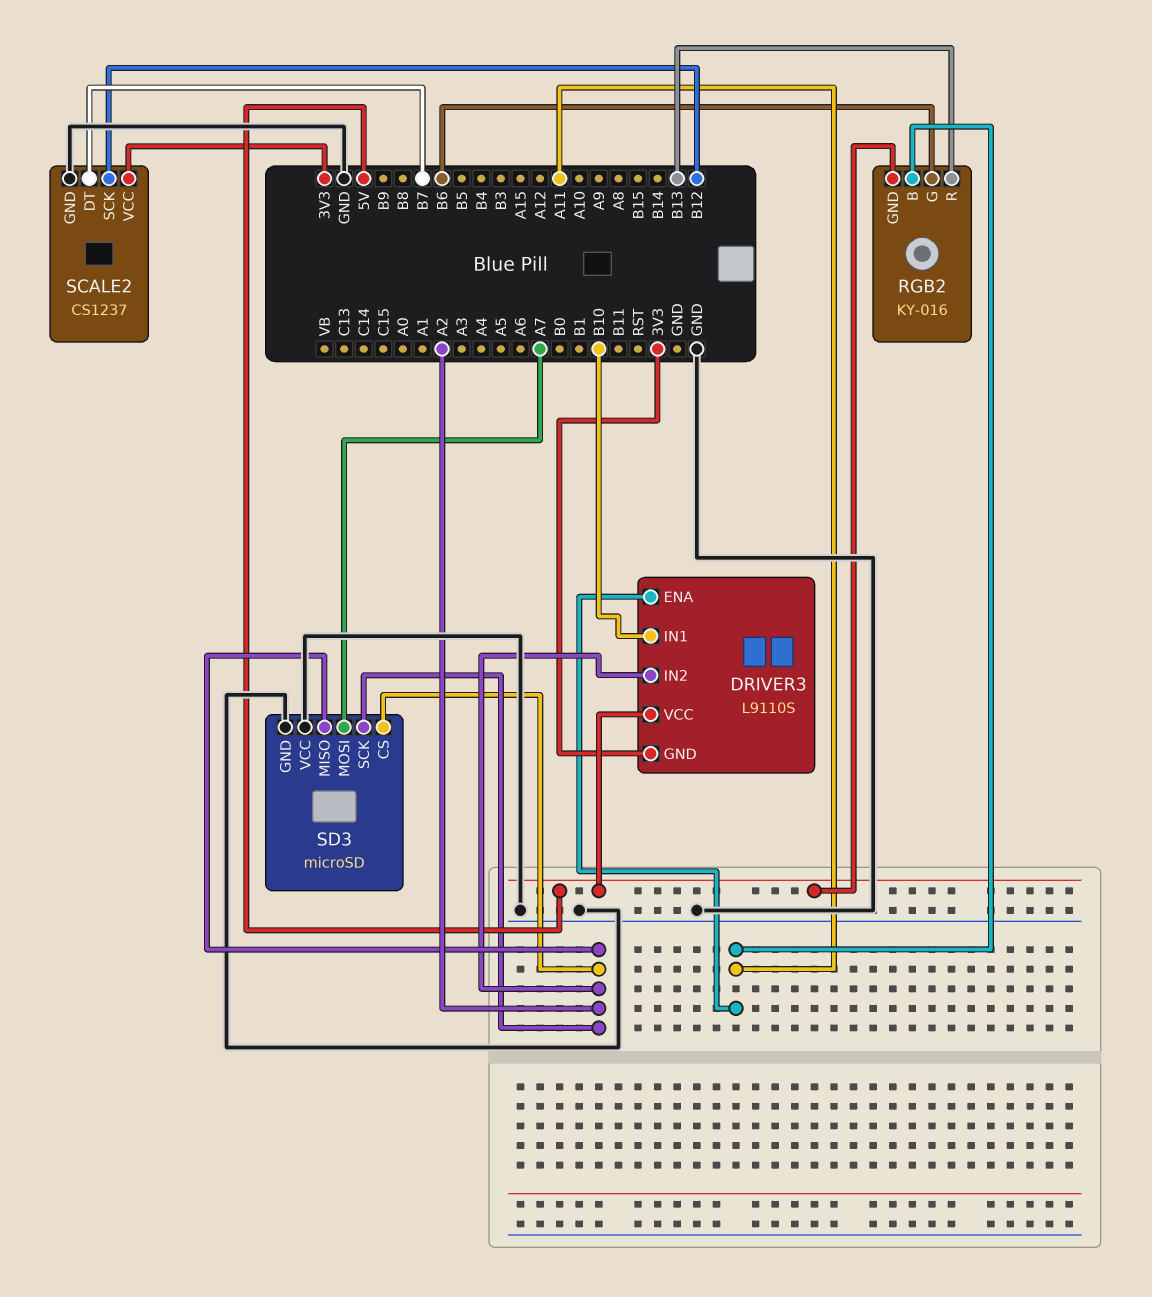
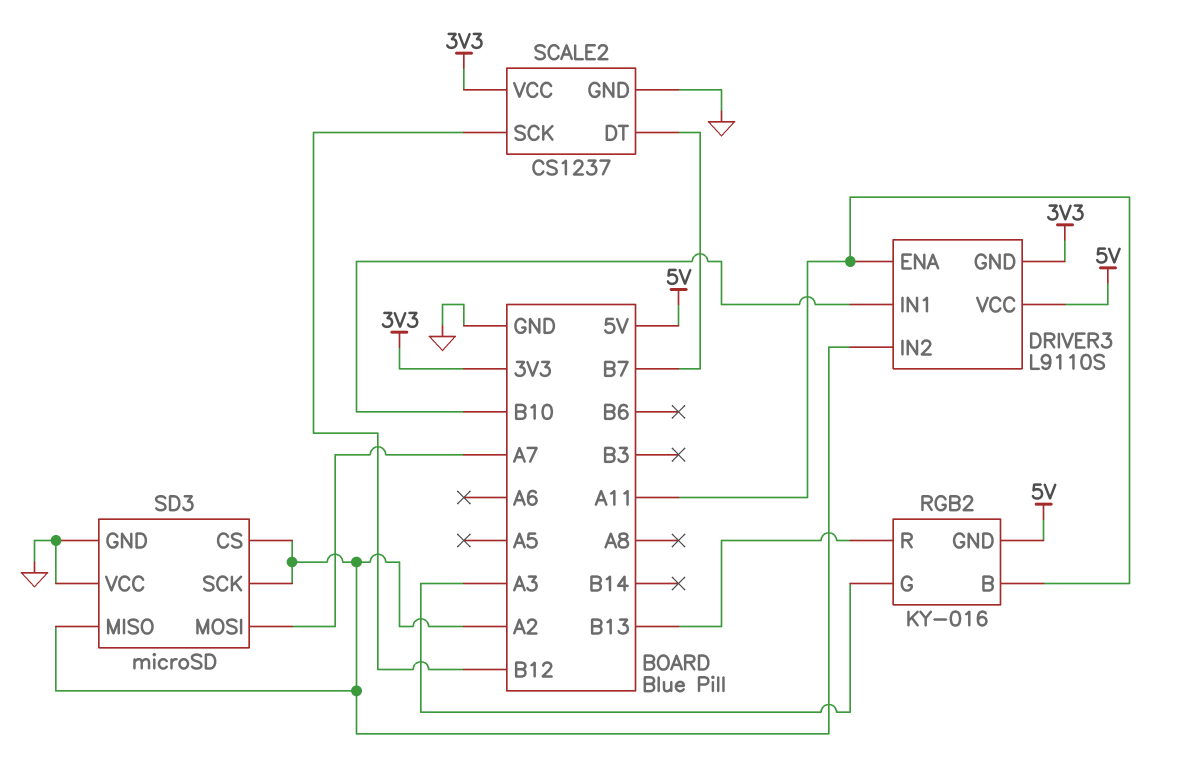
RGB2 pin G: B6 -> A3

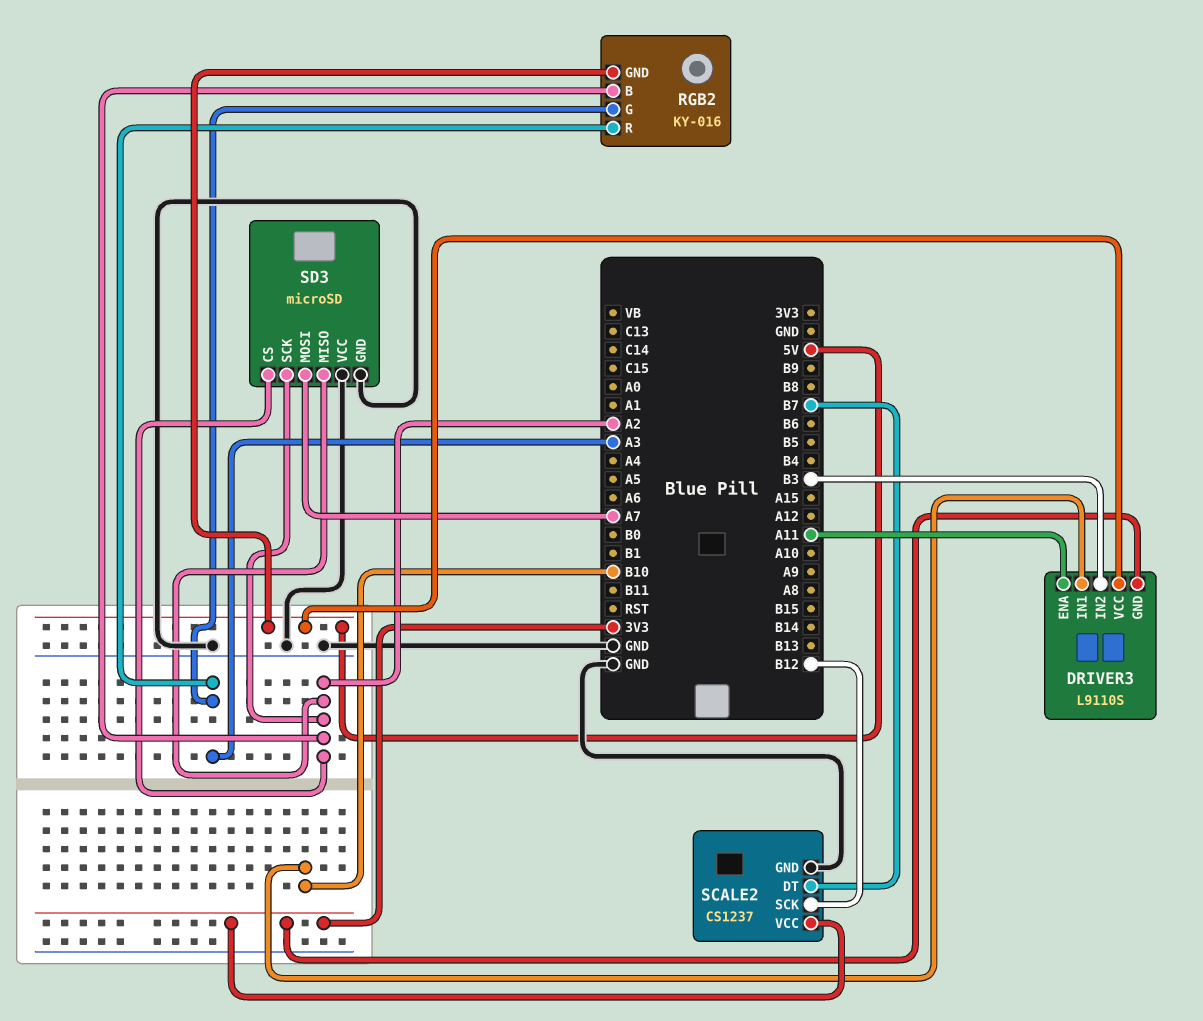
DRIVER3 pin IN2: A2 -> B3
RGB2 pin B: A11 -> A2
RGB2 pin R: B13 -> A3

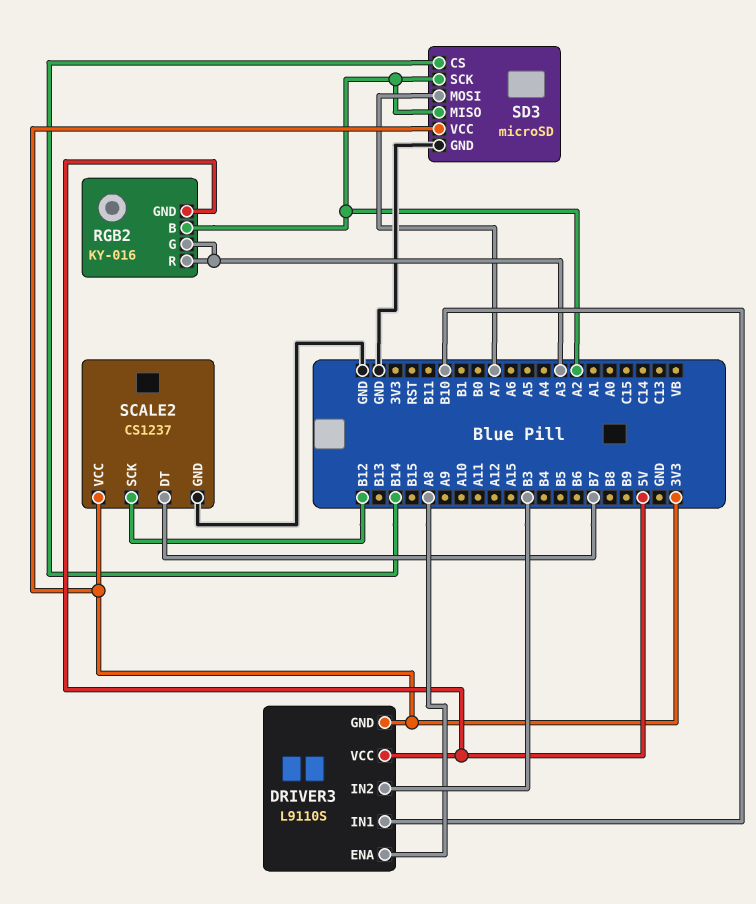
DRIVER3 pin ENA: A11 -> A8
SD3 pin CS: A2 -> B14
SD3 pin VCC: GND -> 3V3

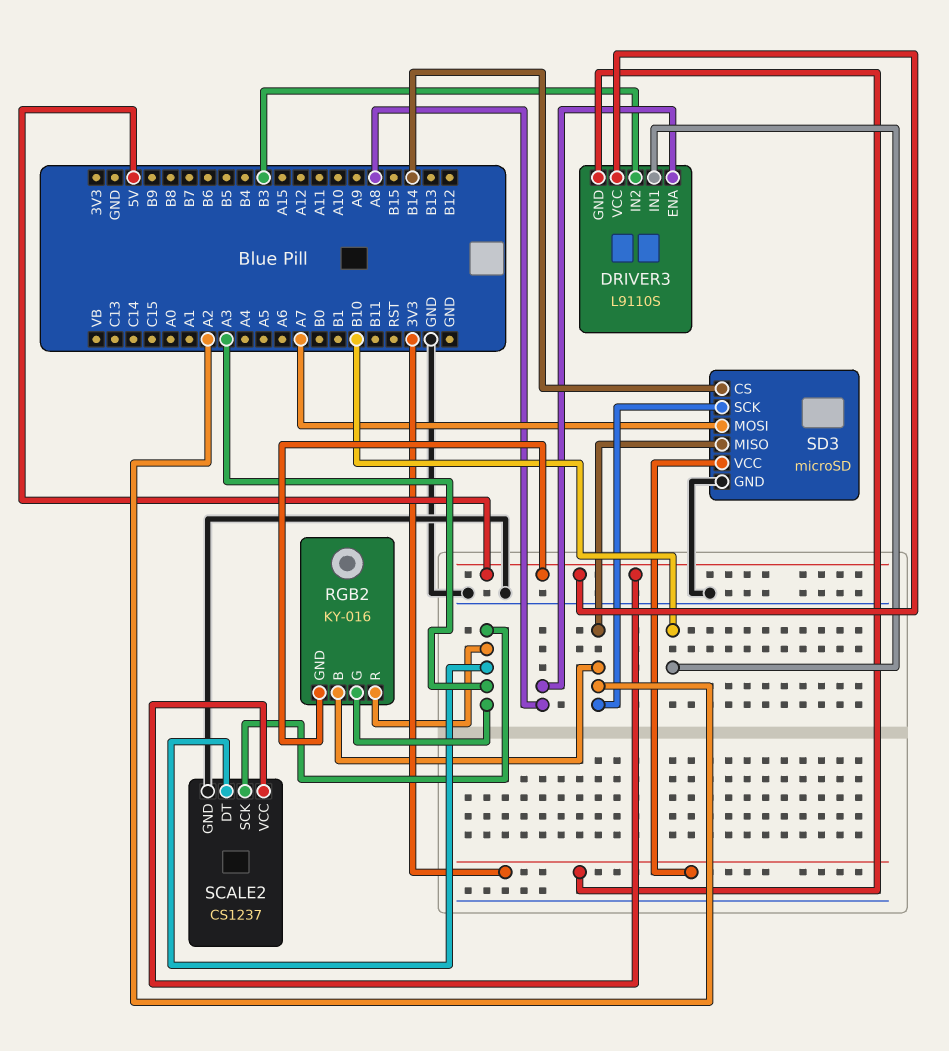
SCALE2 pin DT: B7 -> A3
SCALE2 pin SCK: B12 -> A3
SCALE2 pin VCC: 3V3 -> 5V

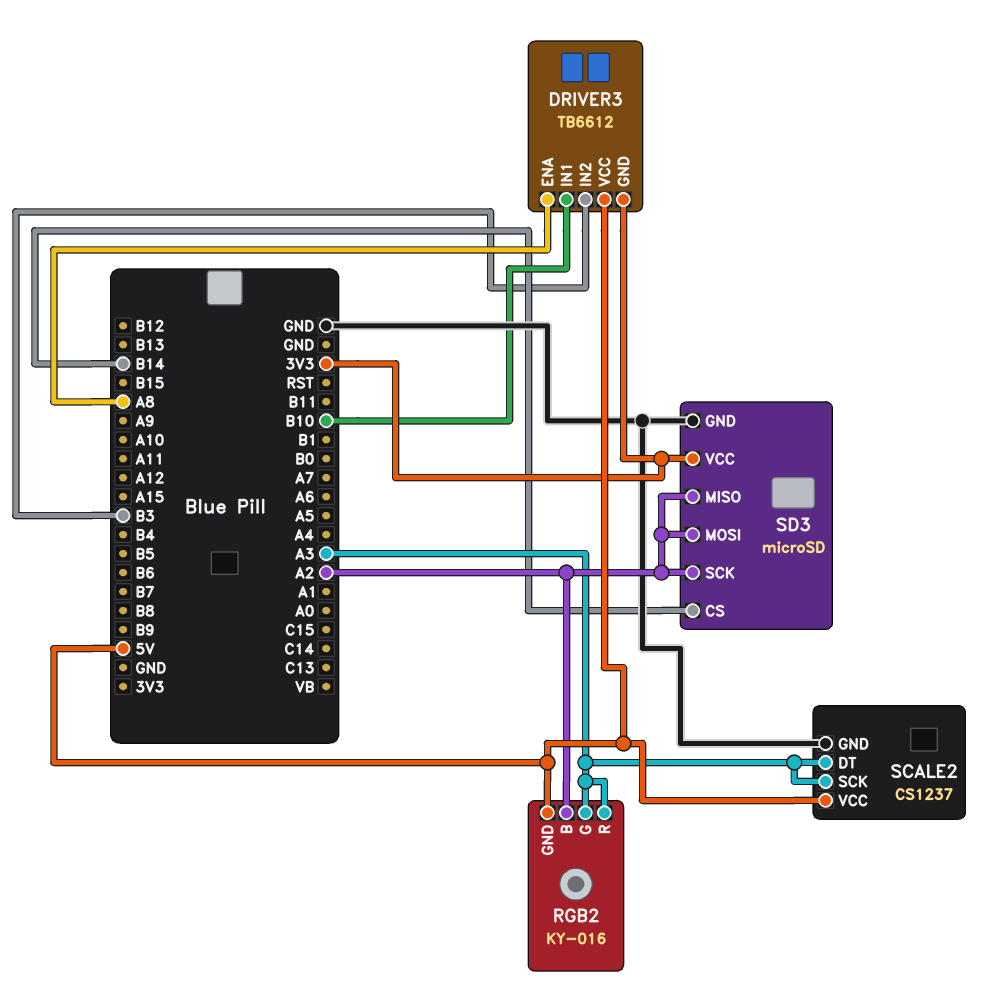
DRIVER3: L9110S -> TB6612
SD3 pin MOSI: A7 -> A2

